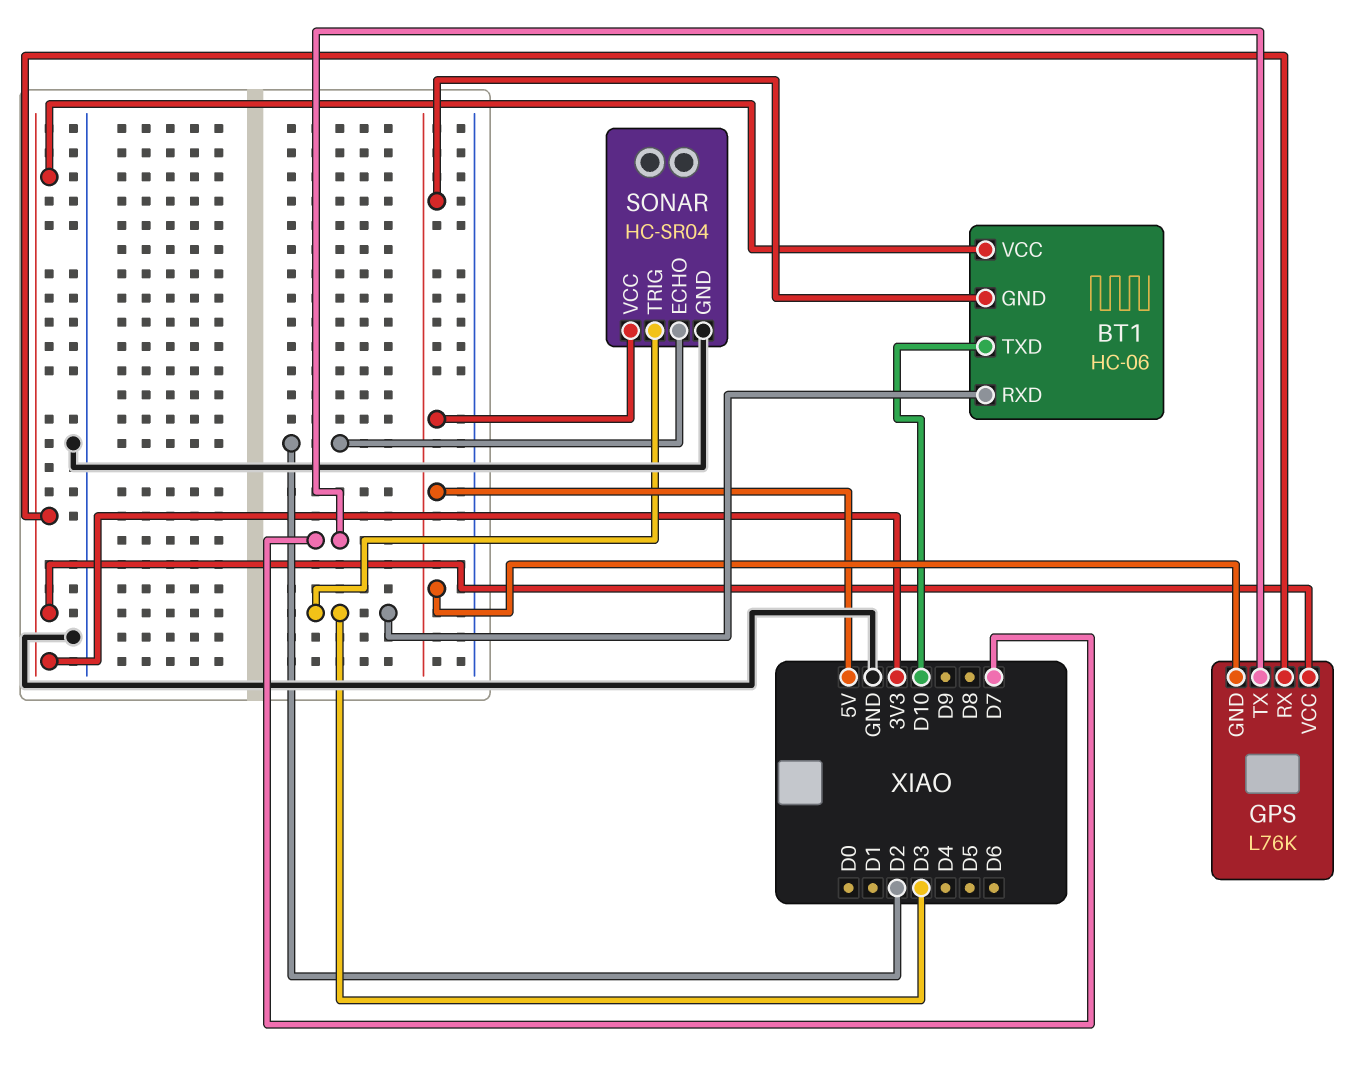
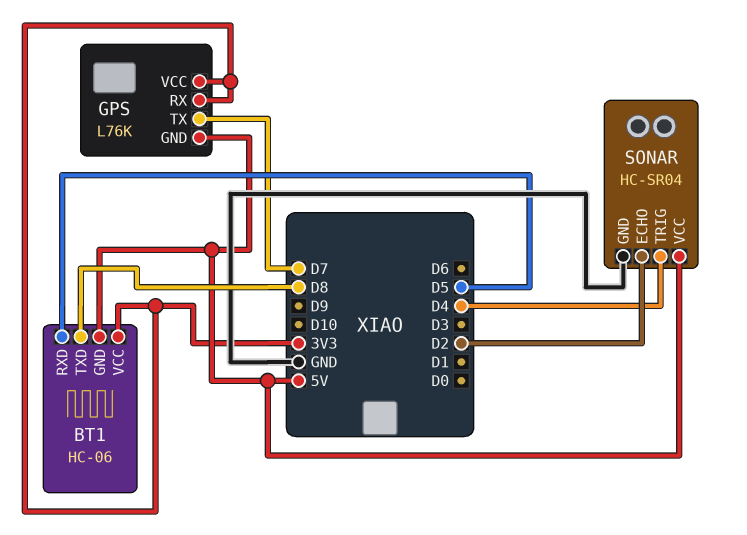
BT1 pin RXD: D3 -> D5
BT1 pin TXD: D10 -> D8
SONAR pin TRIG: D3 -> D4

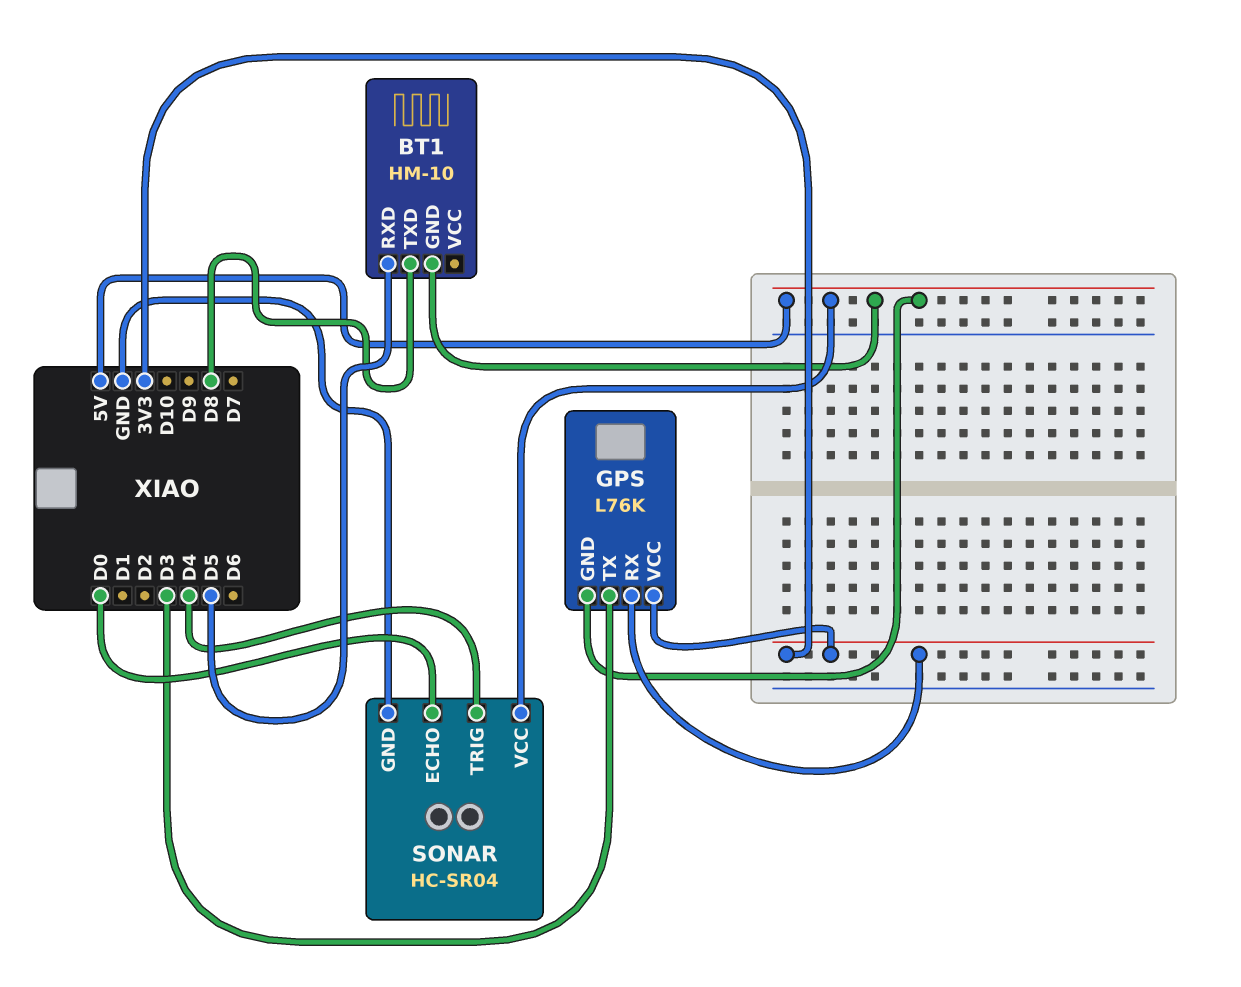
BT1: HC-06 -> HM-10
BT1 pin VCC: 3V3 -> none
GPS pin TX: D7 -> D3
SONAR pin ECHO: D2 -> D0

